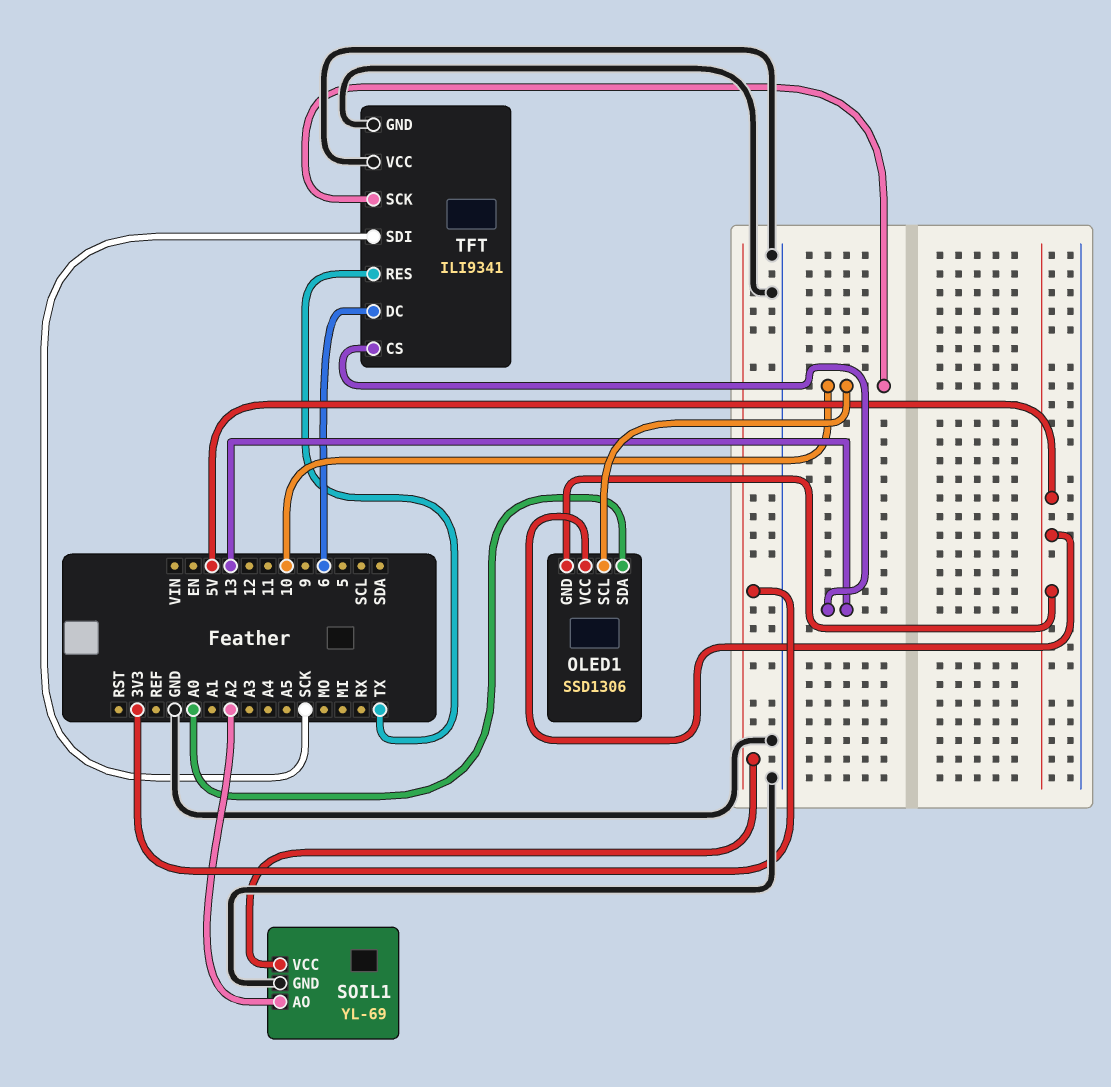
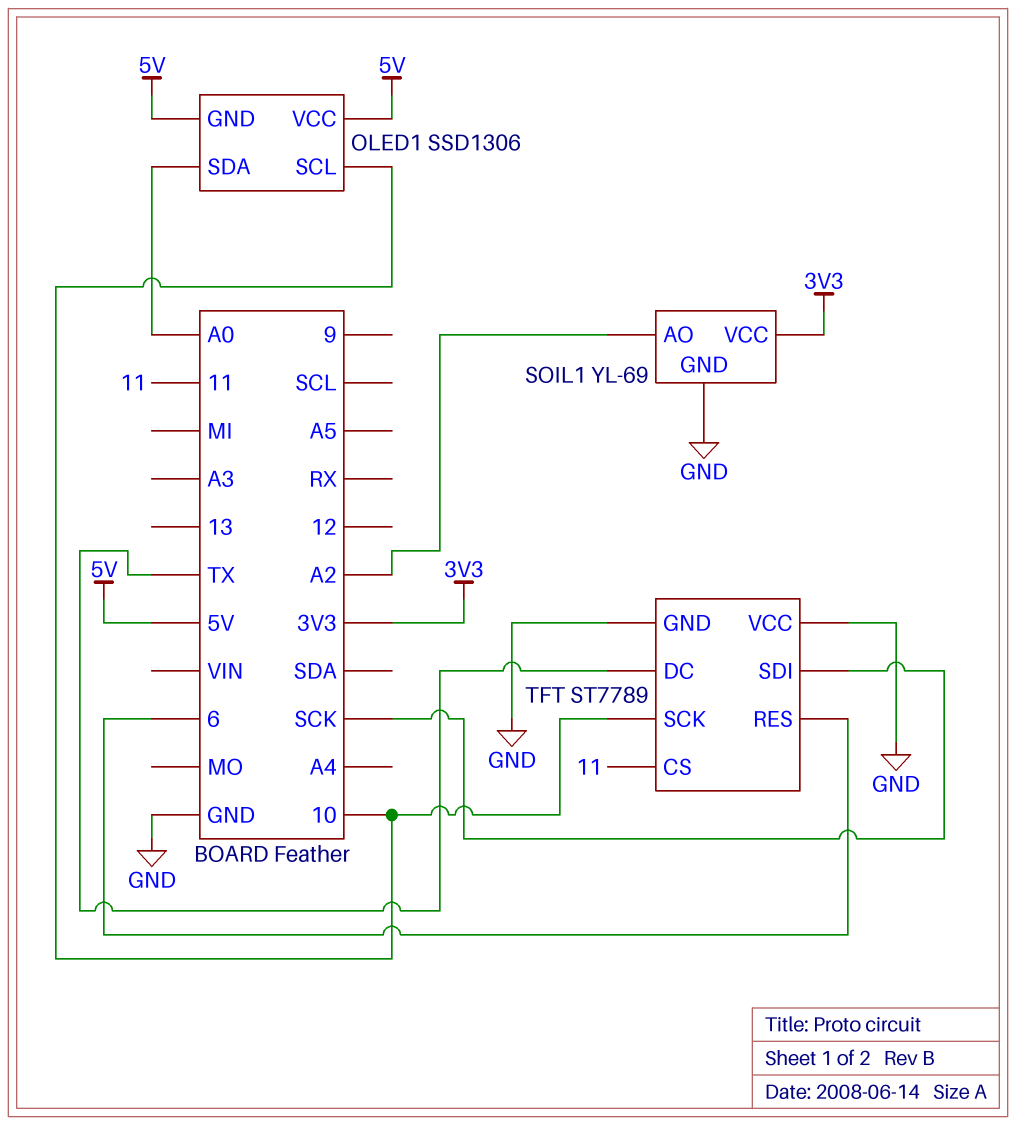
TFT: ILI9341 -> ST7789
TFT pin CS: 13 -> 11
TFT pin DC: 6 -> TX
TFT pin RES: TX -> 6

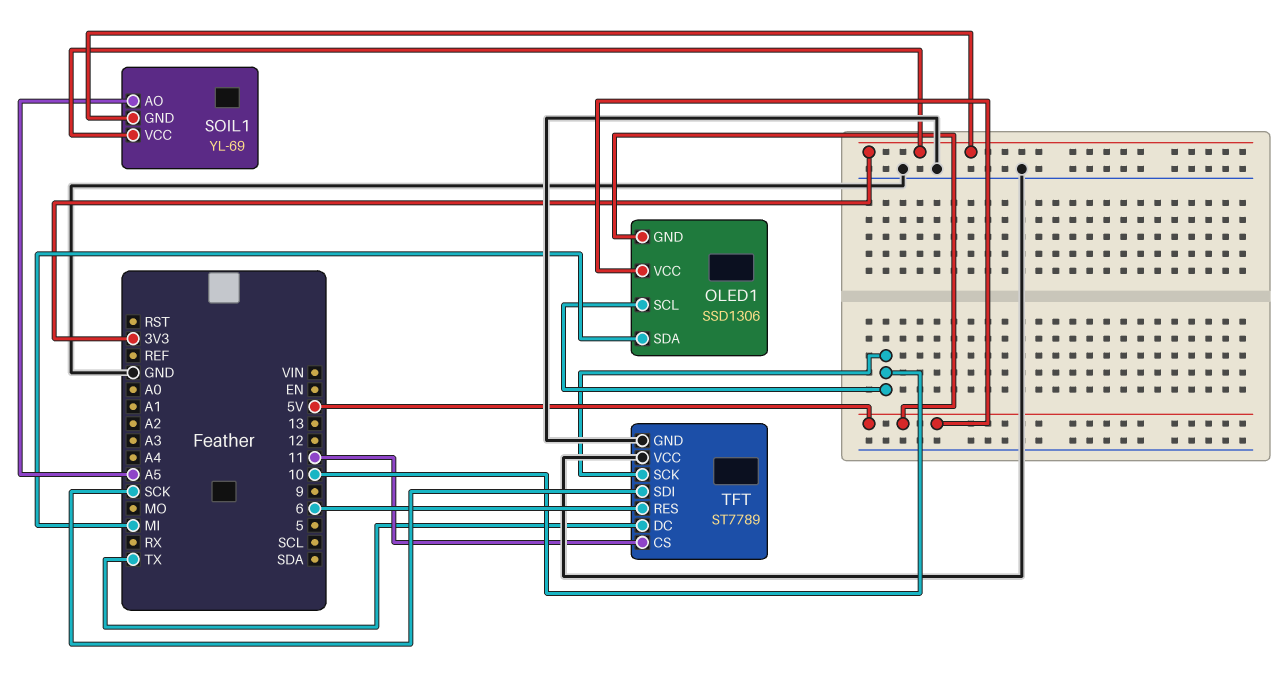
OLED1 pin SDA: A0 -> MI
SOIL1 pin AO: A2 -> A5
SOIL1 pin GND: GND -> 3V3

